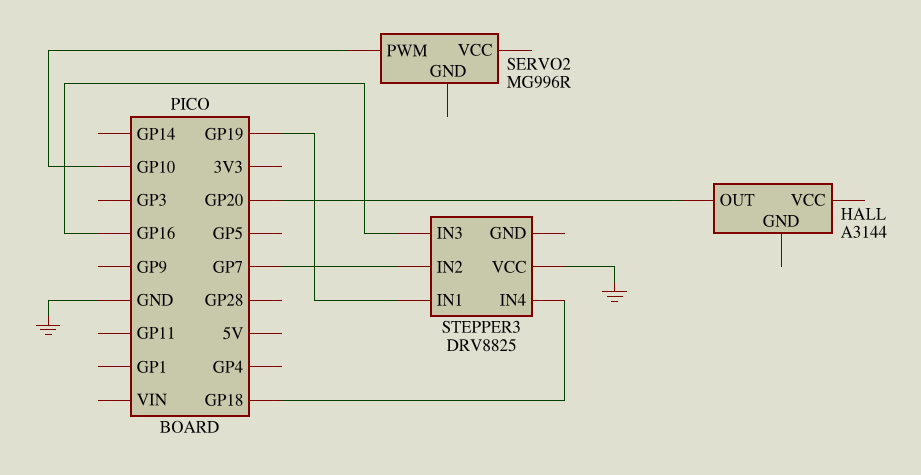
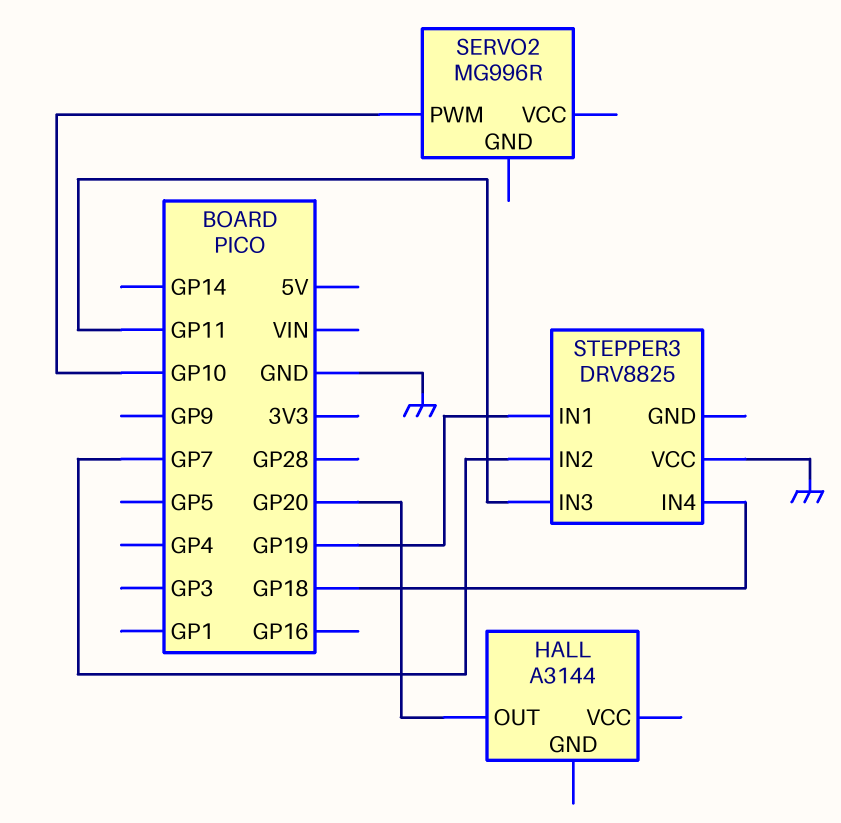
STEPPER3 pin IN3: GP16 -> GP11

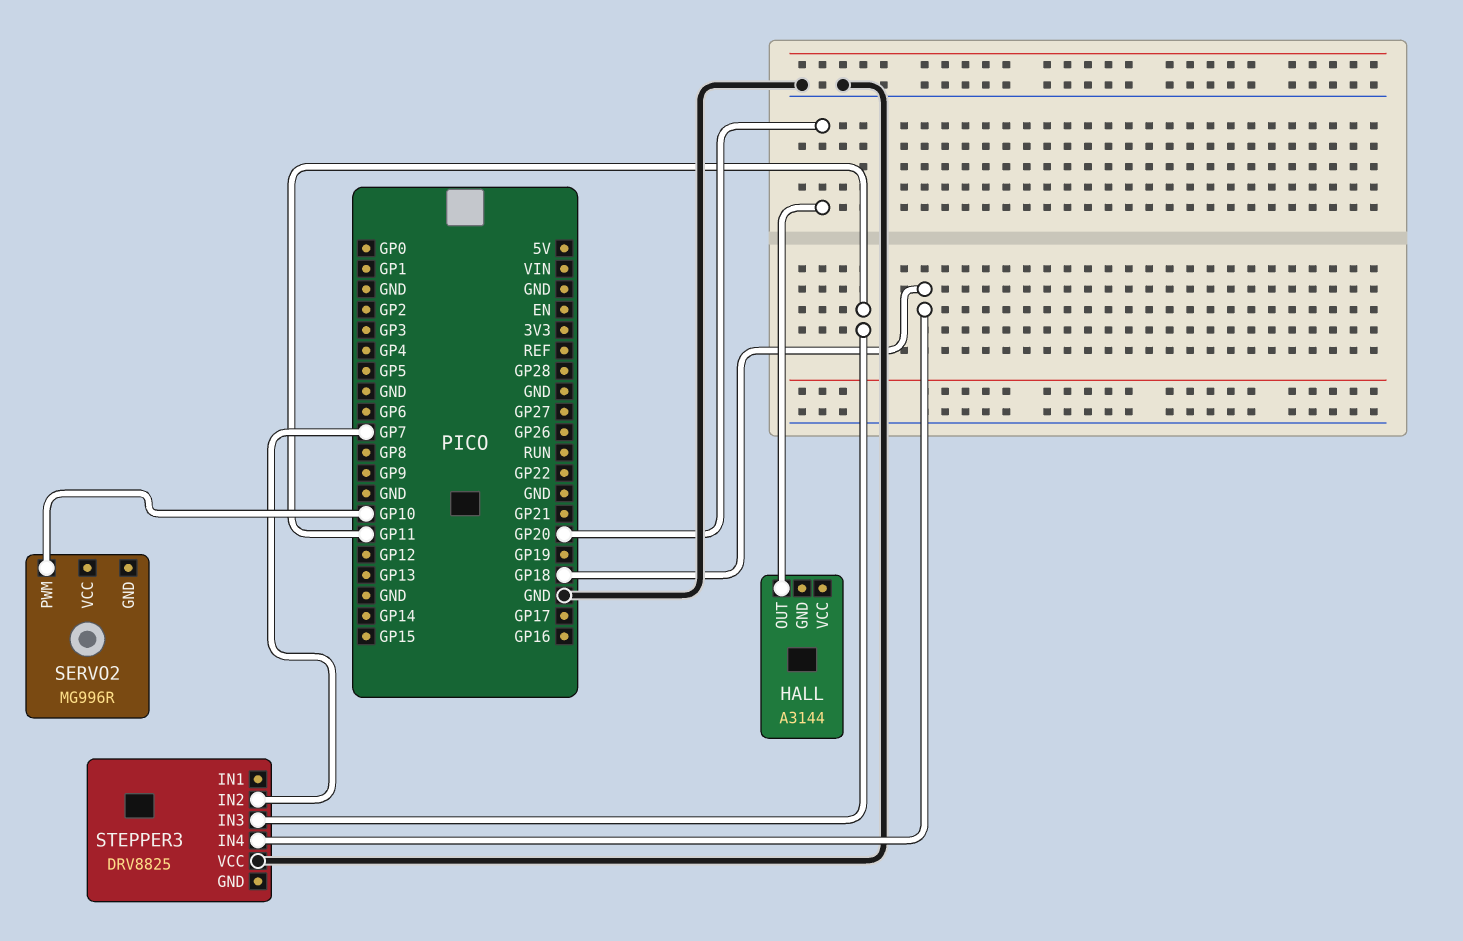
STEPPER3 pin IN1: GP19 -> none

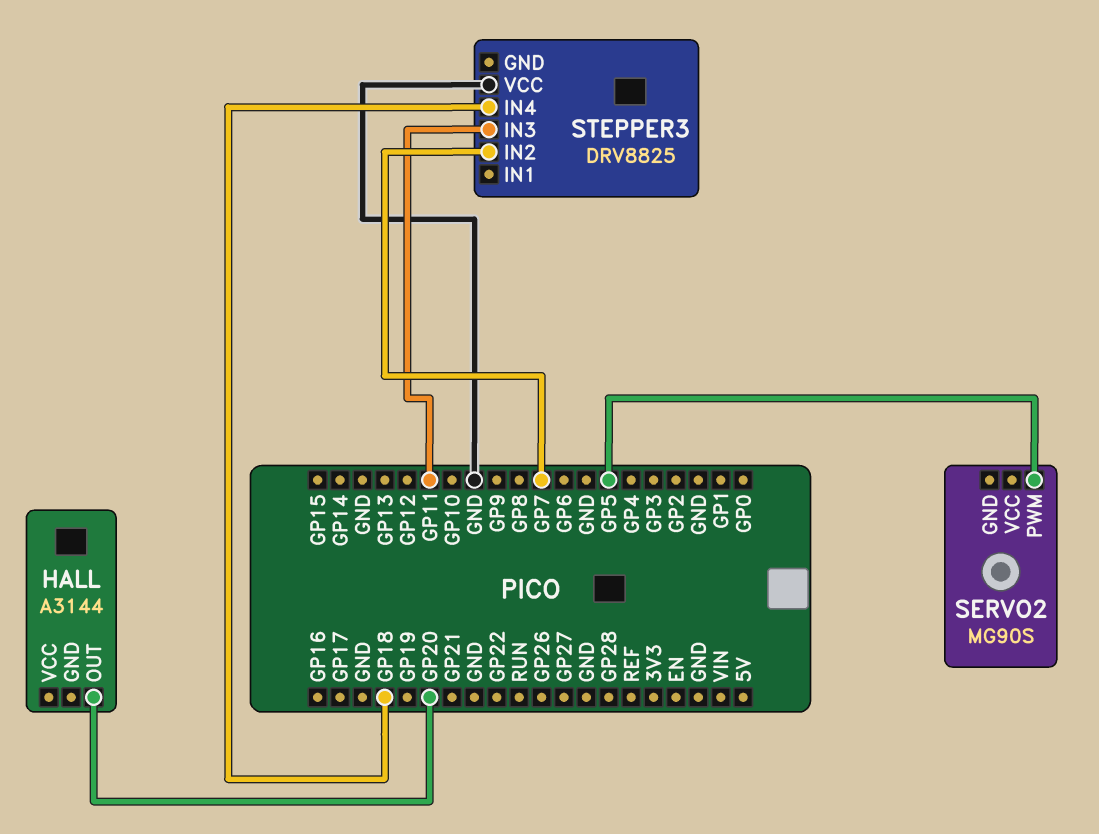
SERVO2: MG996R -> MG90S
SERVO2 pin PWM: GP10 -> GP5

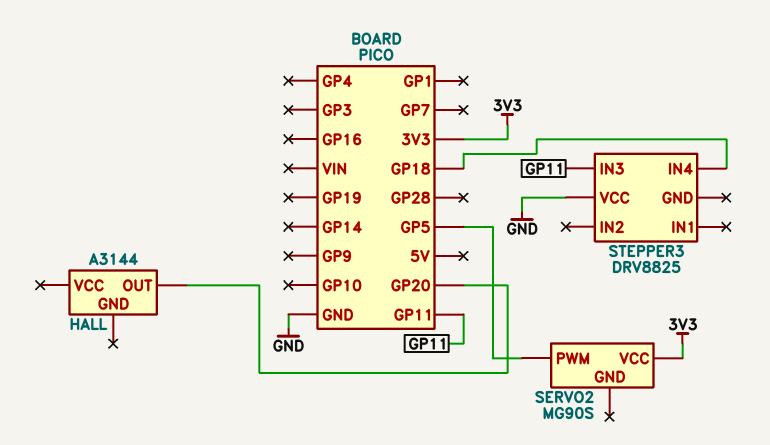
SERVO2 pin VCC: none -> 3V3
STEPPER3 pin IN2: GP7 -> none

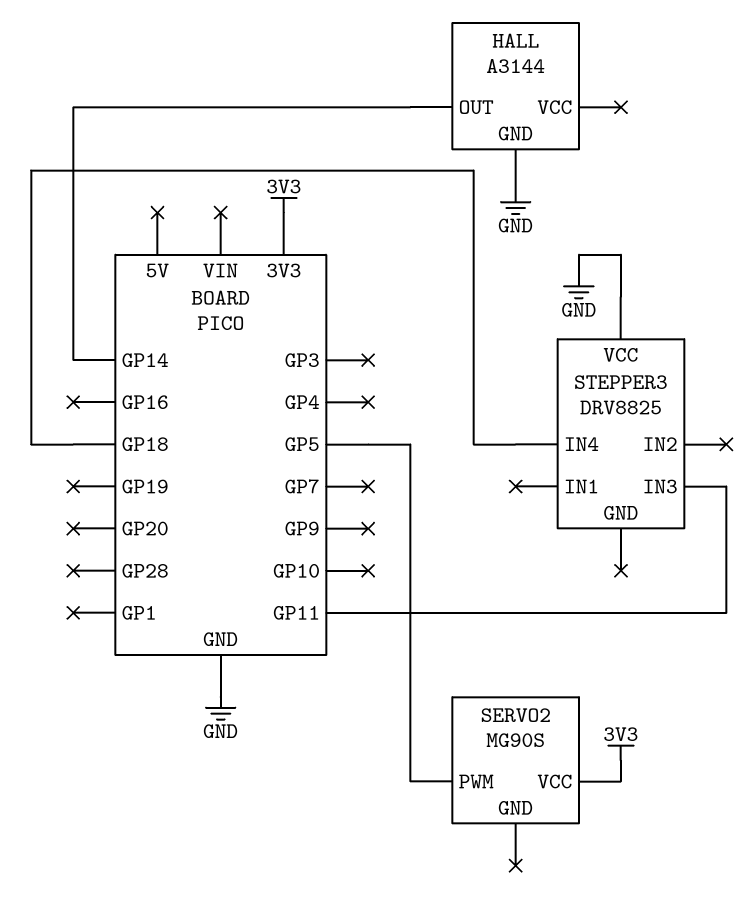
HALL pin GND: none -> GND
HALL pin OUT: GP20 -> GP14

